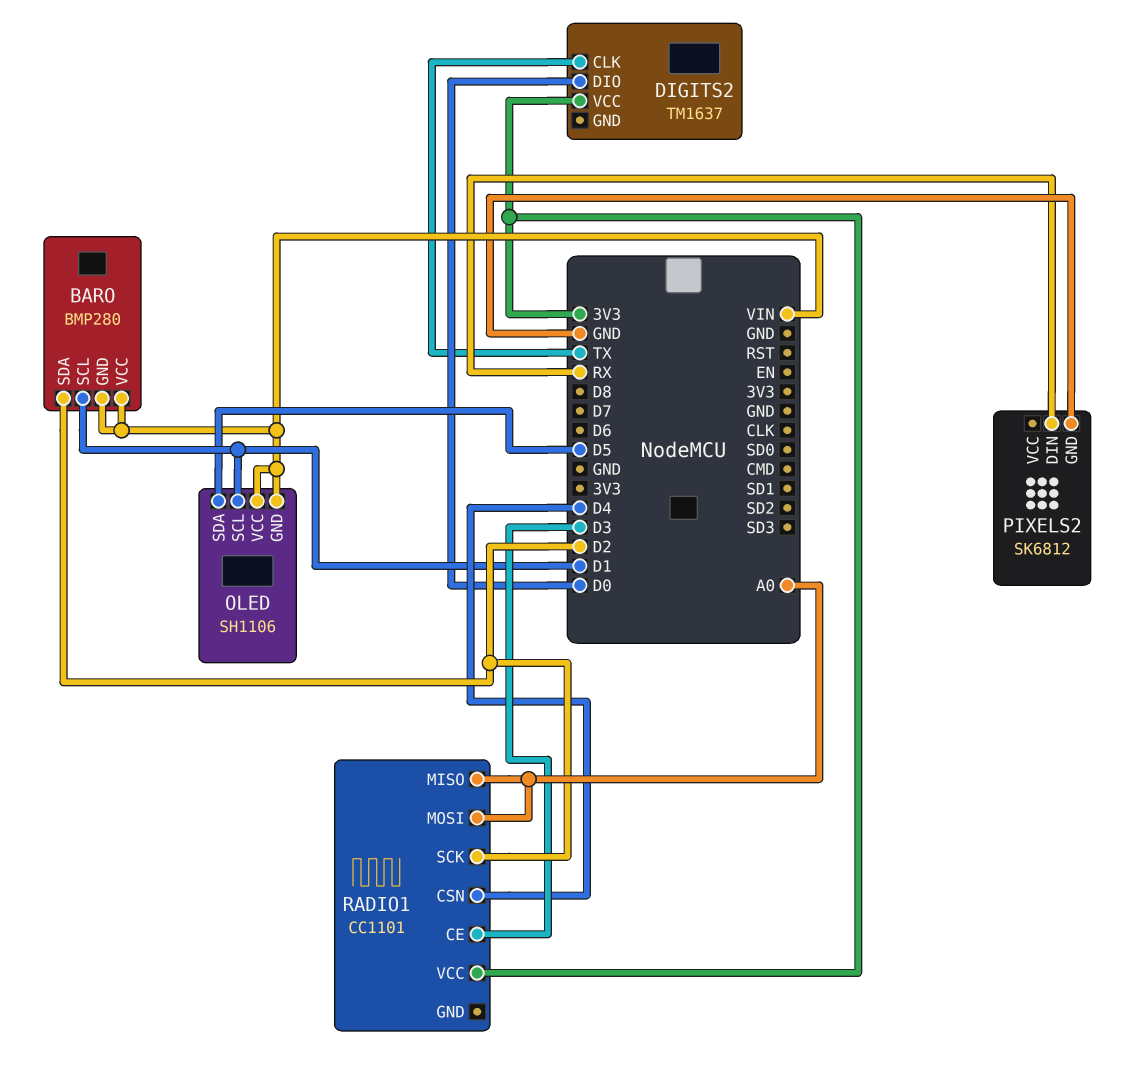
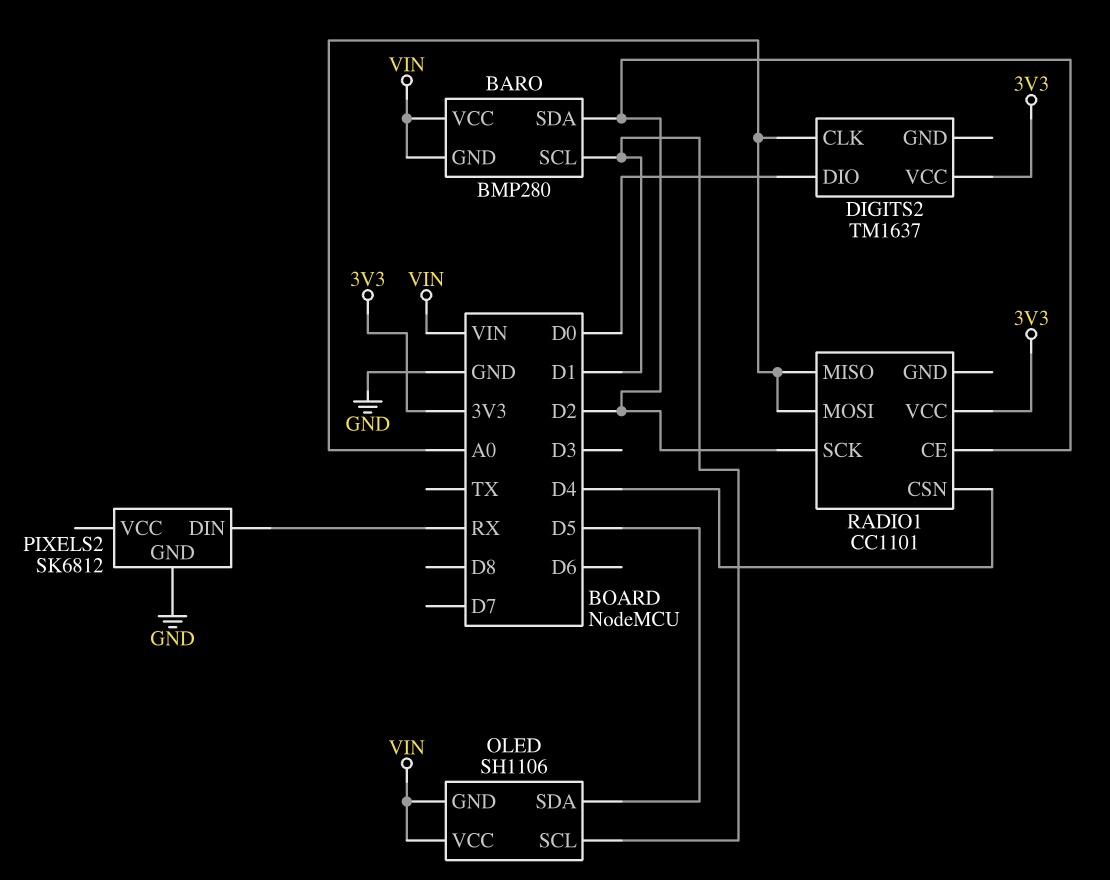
DIGITS2 pin CLK: TX -> A0
RADIO1 pin CE: D3 -> D2

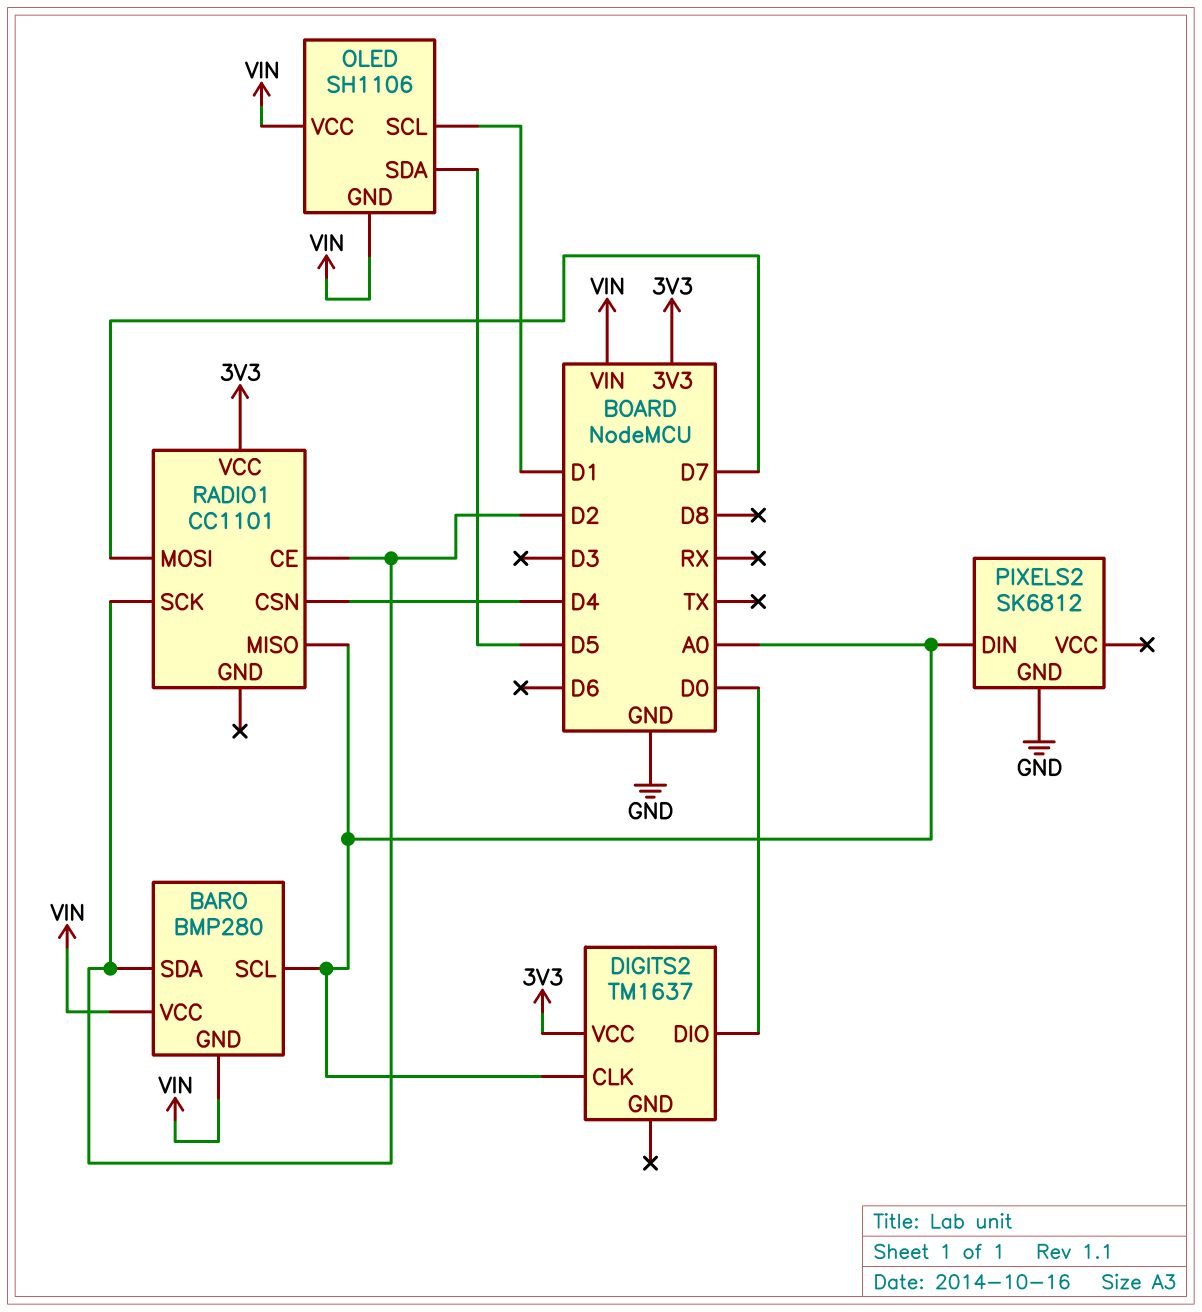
BARO pin SCL: D1 -> A0
PIXELS2 pin DIN: RX -> A0
RADIO1 pin MOSI: A0 -> D7

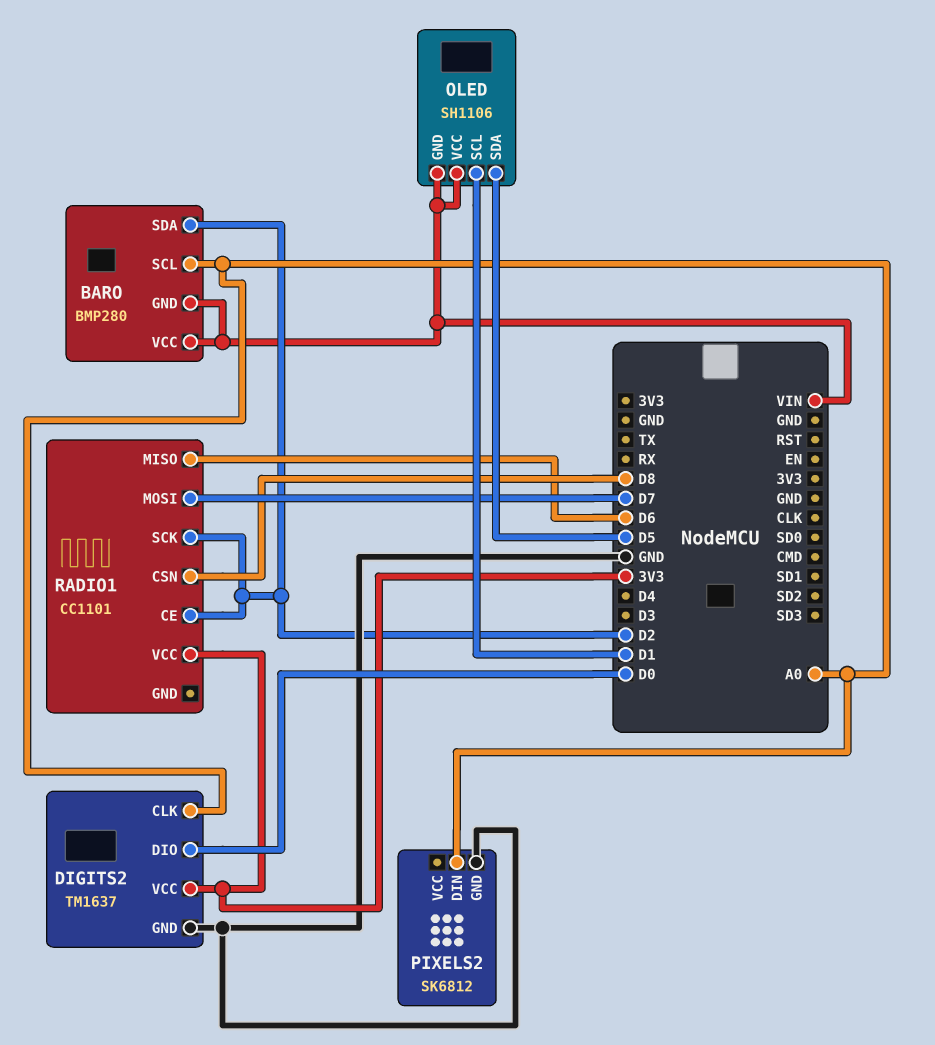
DIGITS2 pin GND: none -> GND
RADIO1 pin CSN: D4 -> D8
RADIO1 pin MISO: A0 -> D6

